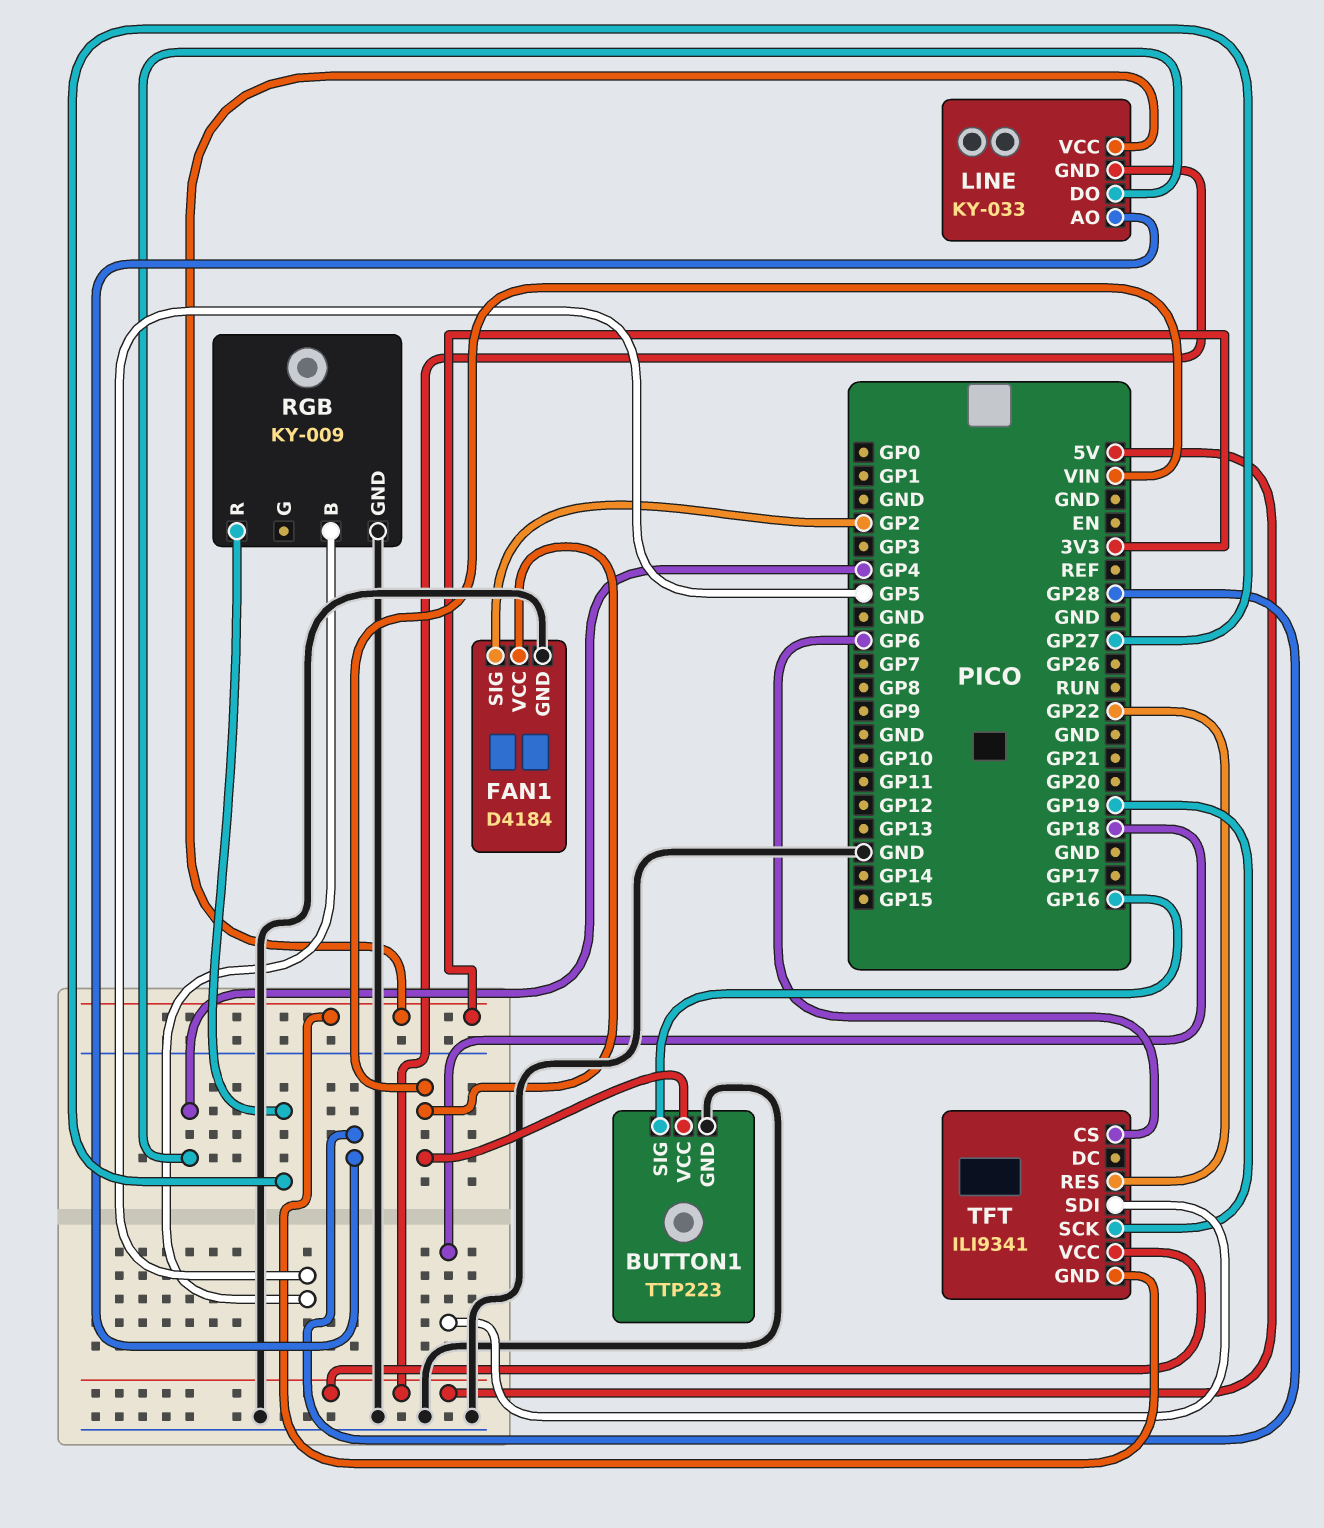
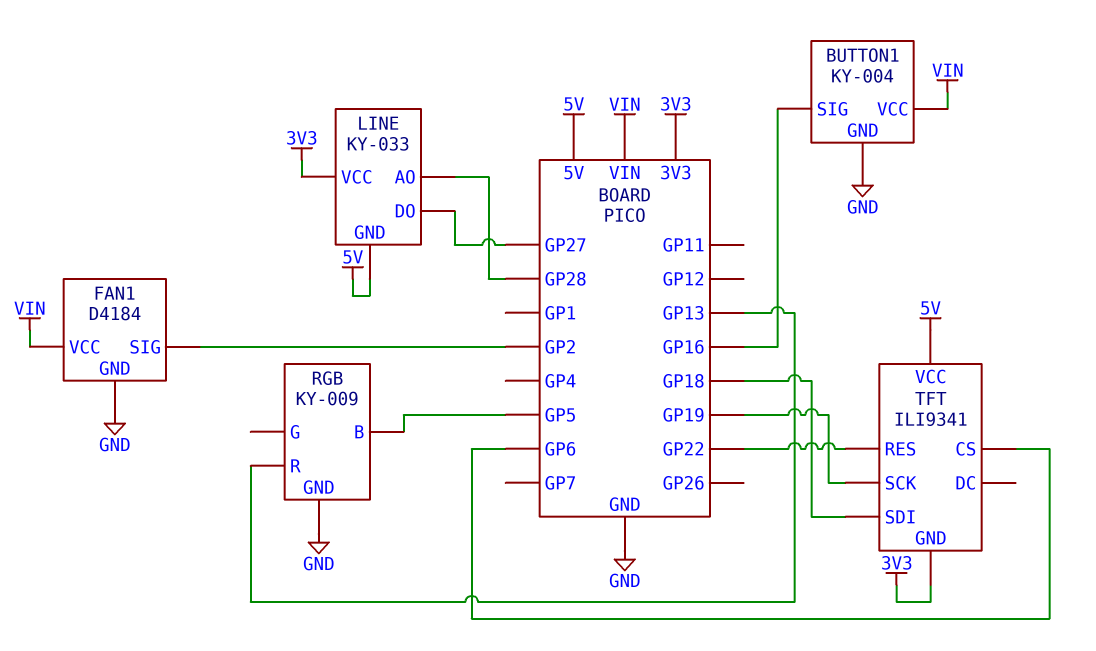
BUTTON1: TTP223 -> KY-004
LINE pin DO: GP4 -> GP27
RGB pin R: GP27 -> GP13

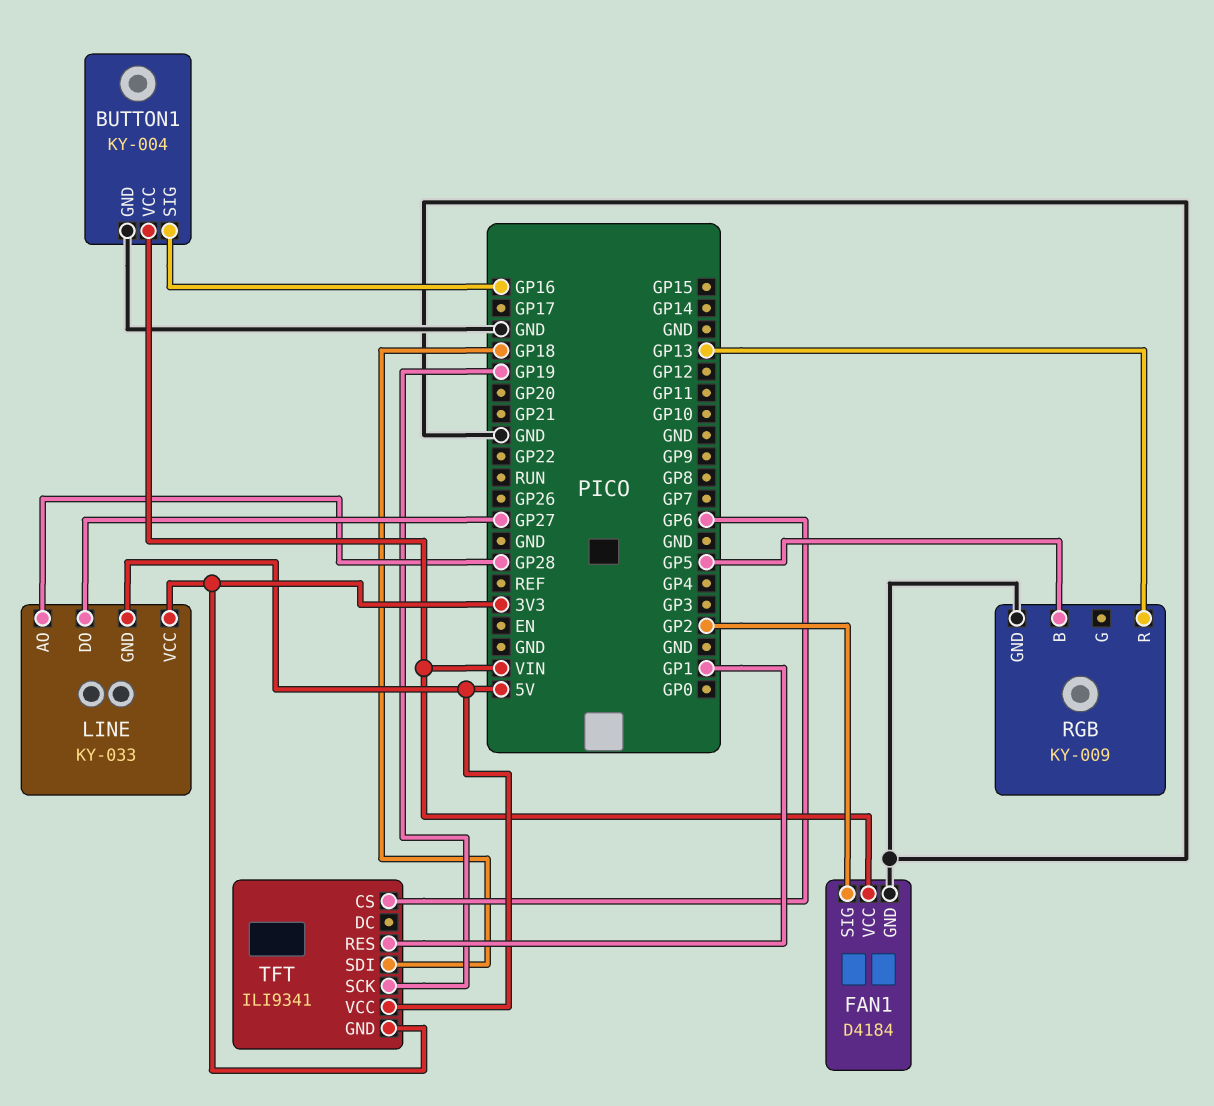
TFT pin RES: GP22 -> GP1

